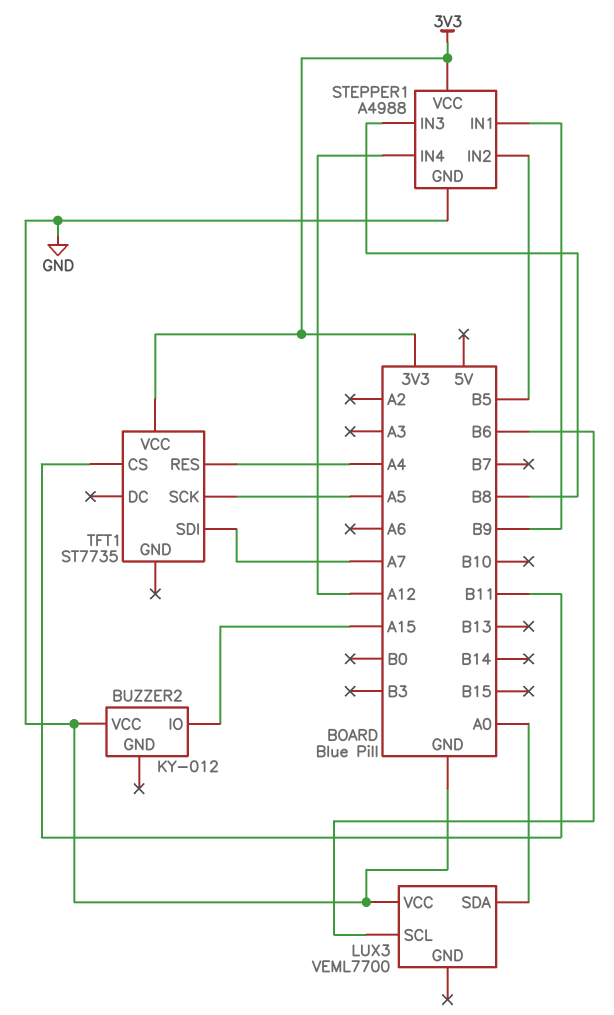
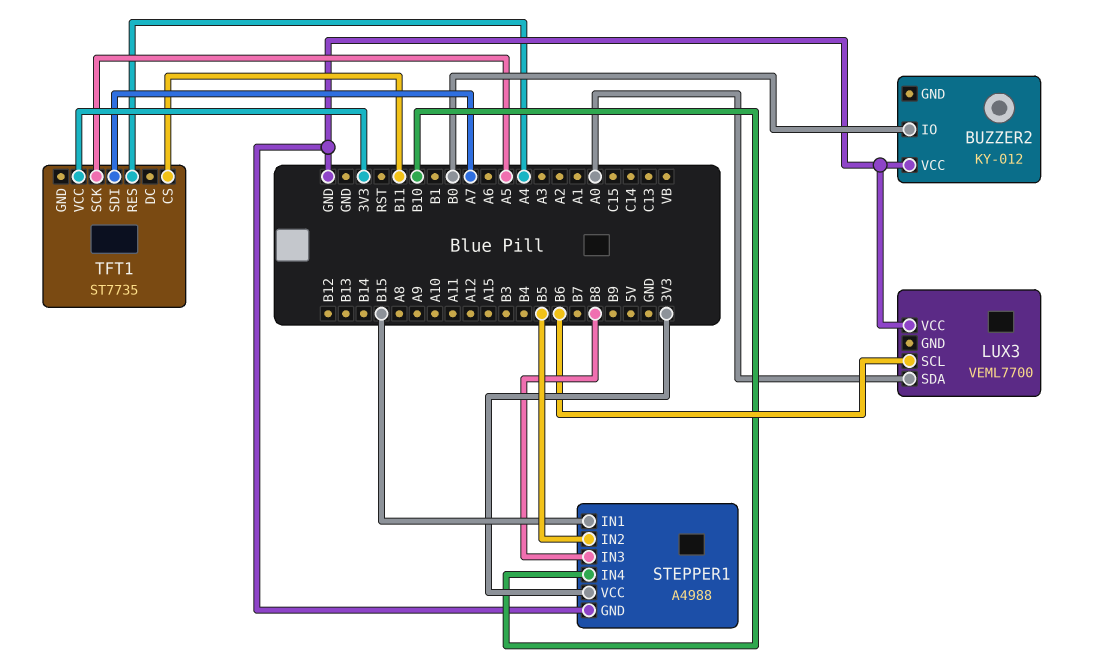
BUZZER2 pin IO: A15 -> B0
STEPPER1 pin IN1: B9 -> B15
STEPPER1 pin IN4: A12 -> B10

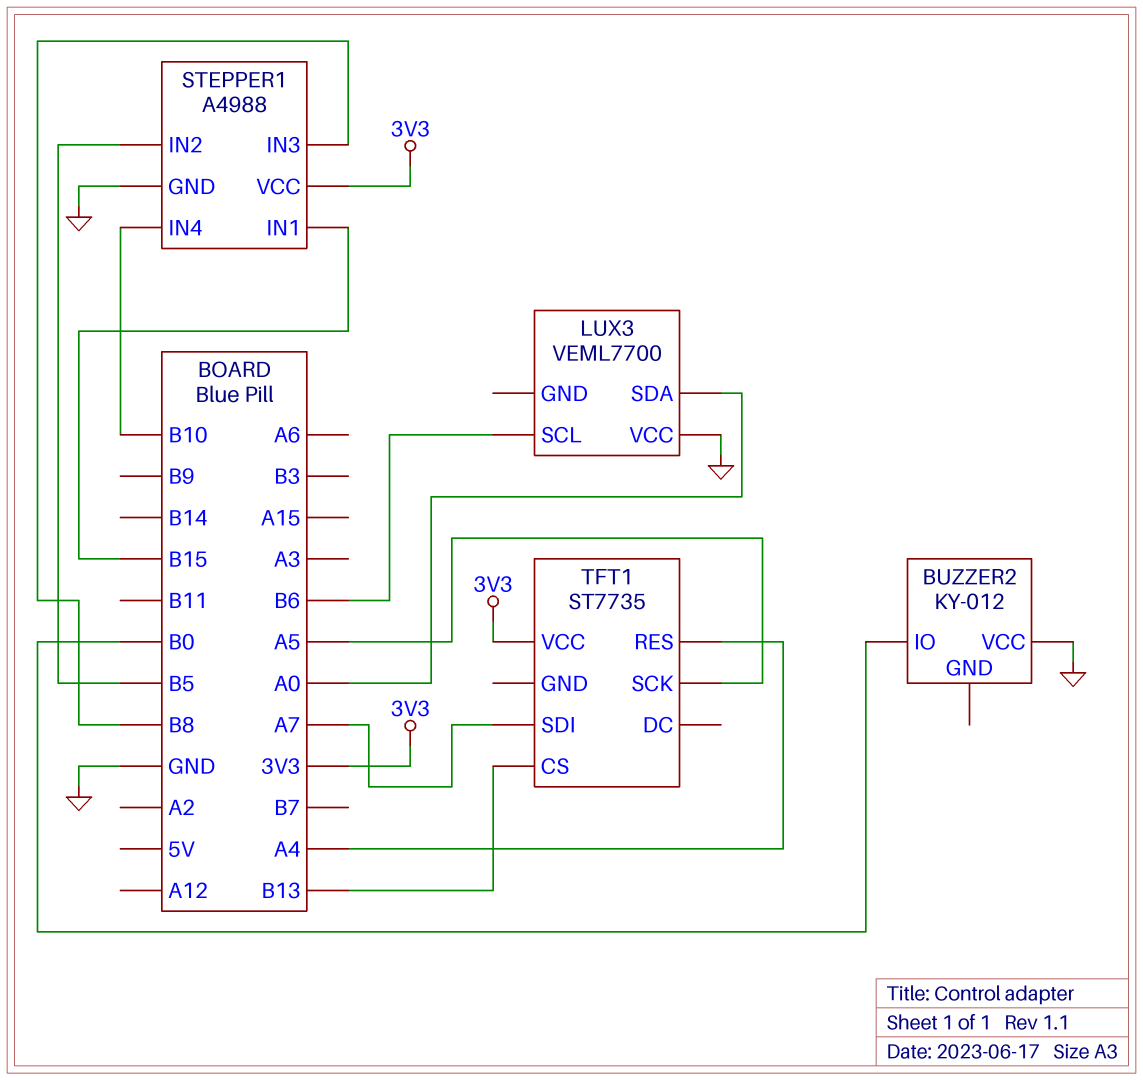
TFT1 pin CS: B11 -> B13

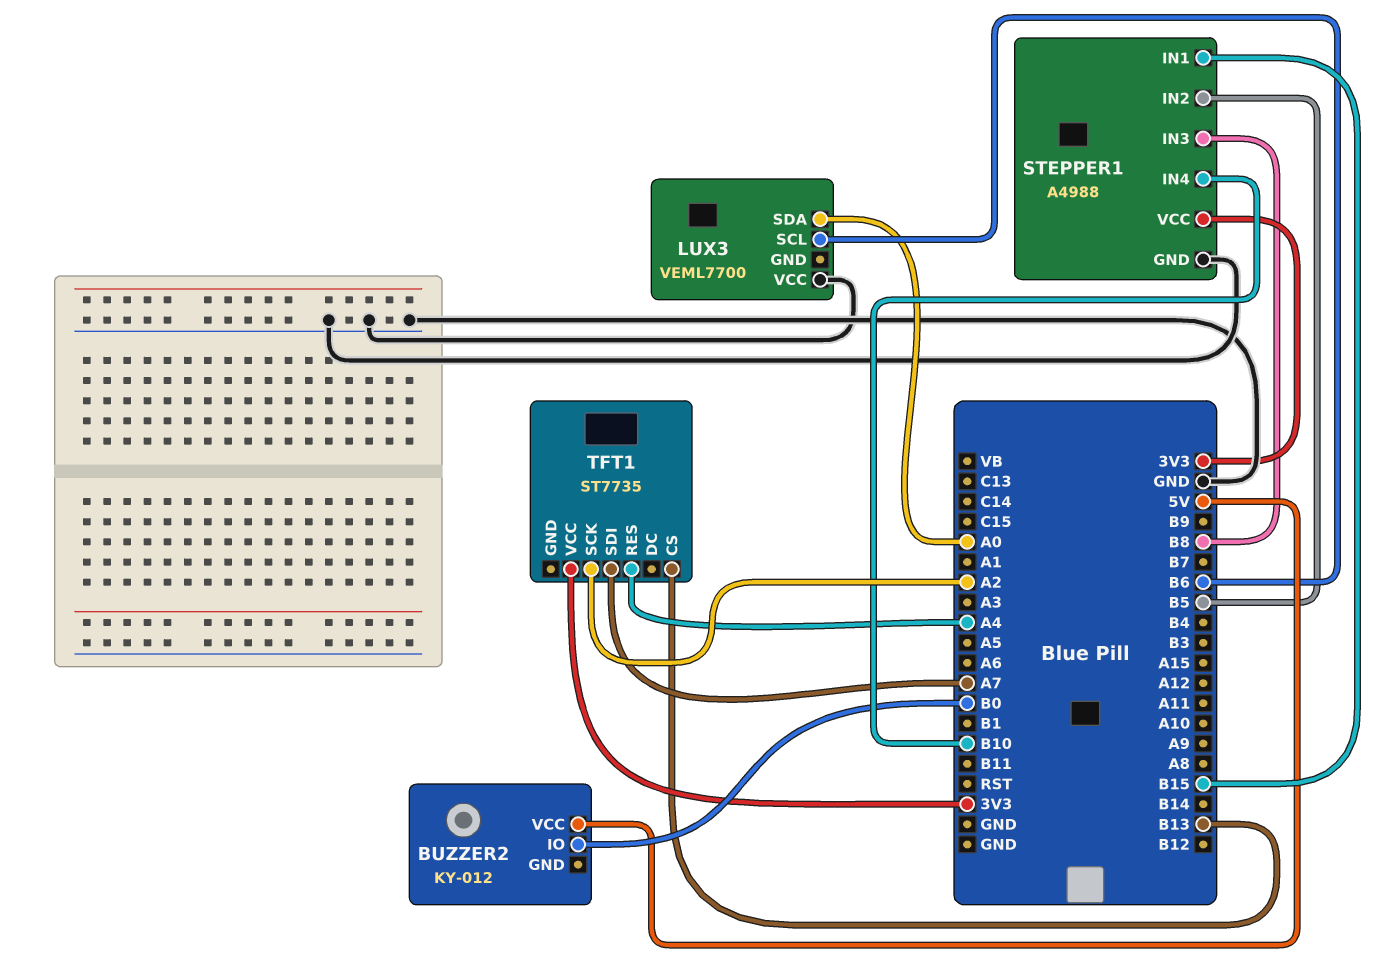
BUZZER2 pin VCC: GND -> 5V
TFT1 pin SCK: A5 -> A2

